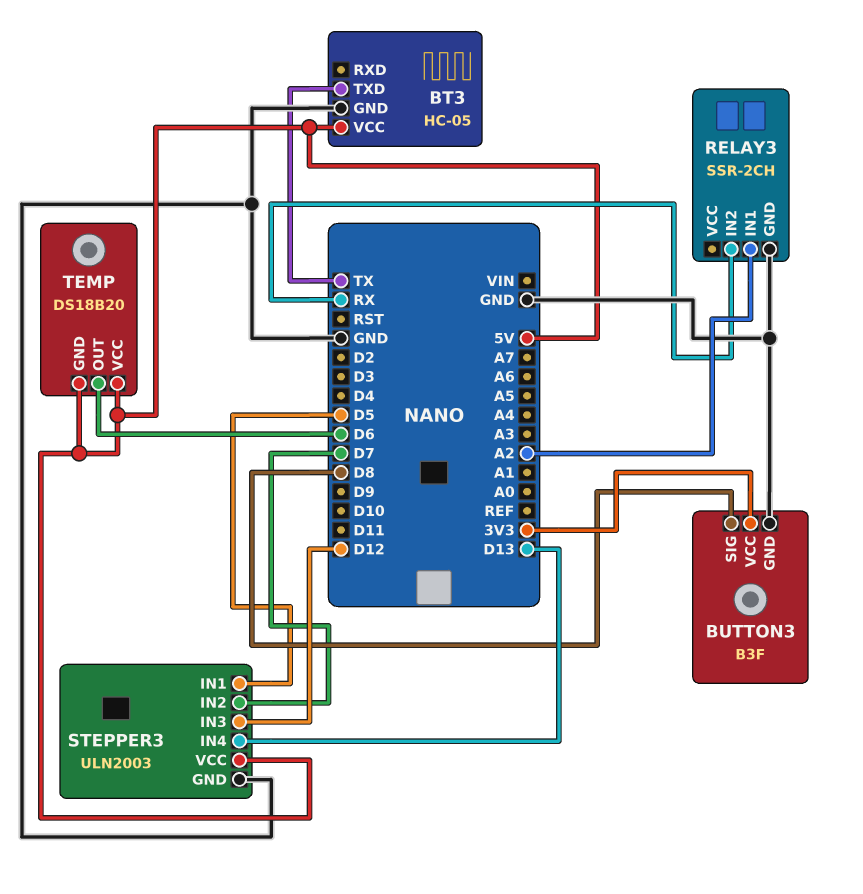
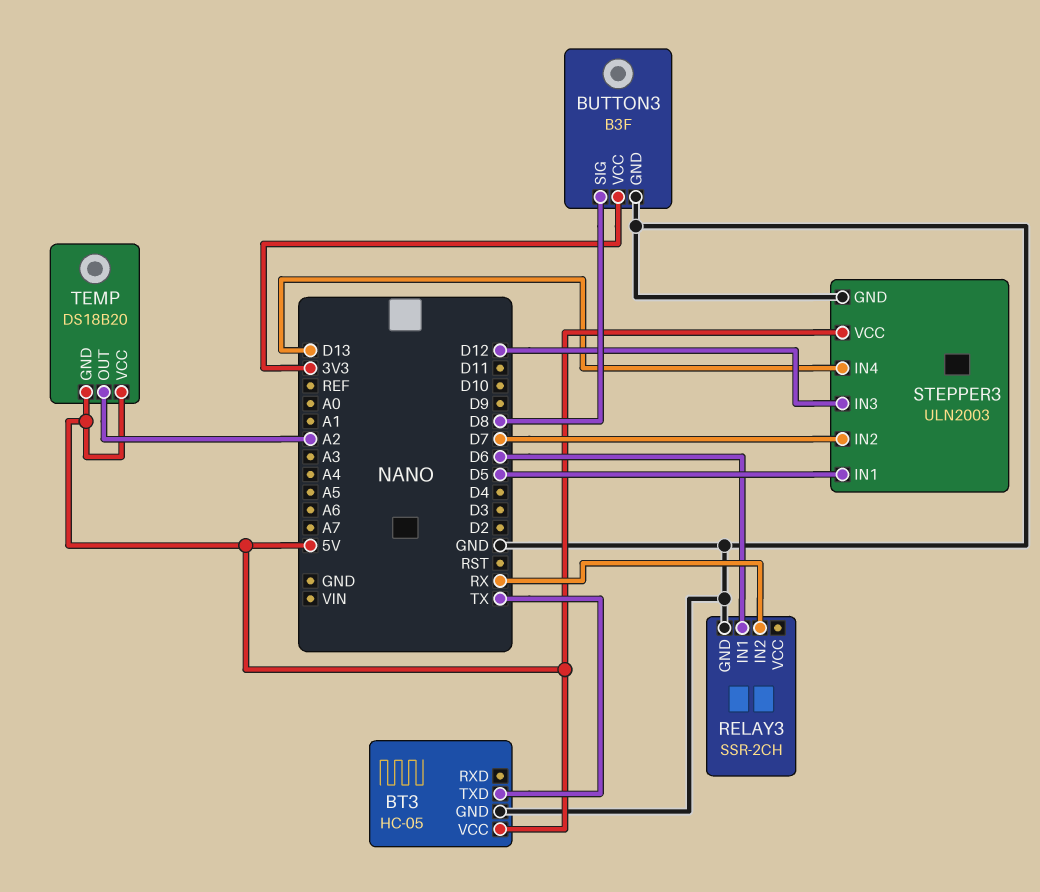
RELAY3 pin IN1: A2 -> D6
TEMP pin OUT: D6 -> A2

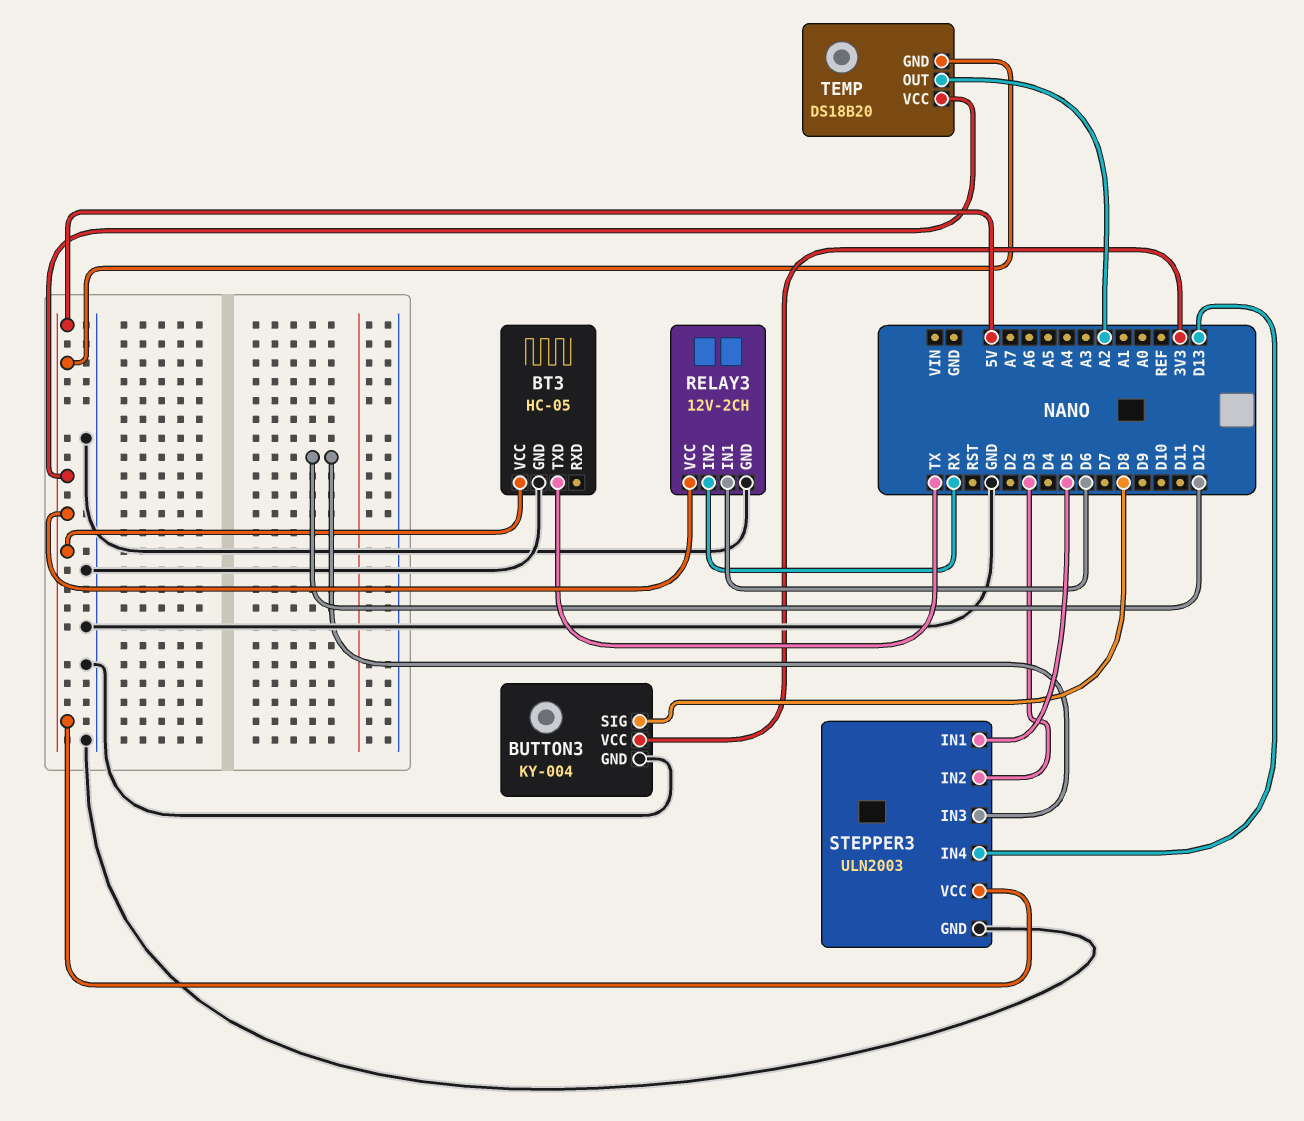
BUTTON3: B3F -> KY-004
RELAY3: SSR-2CH -> 12V-2CH
RELAY3 pin VCC: none -> 5V
STEPPER3 pin IN2: D7 -> D3

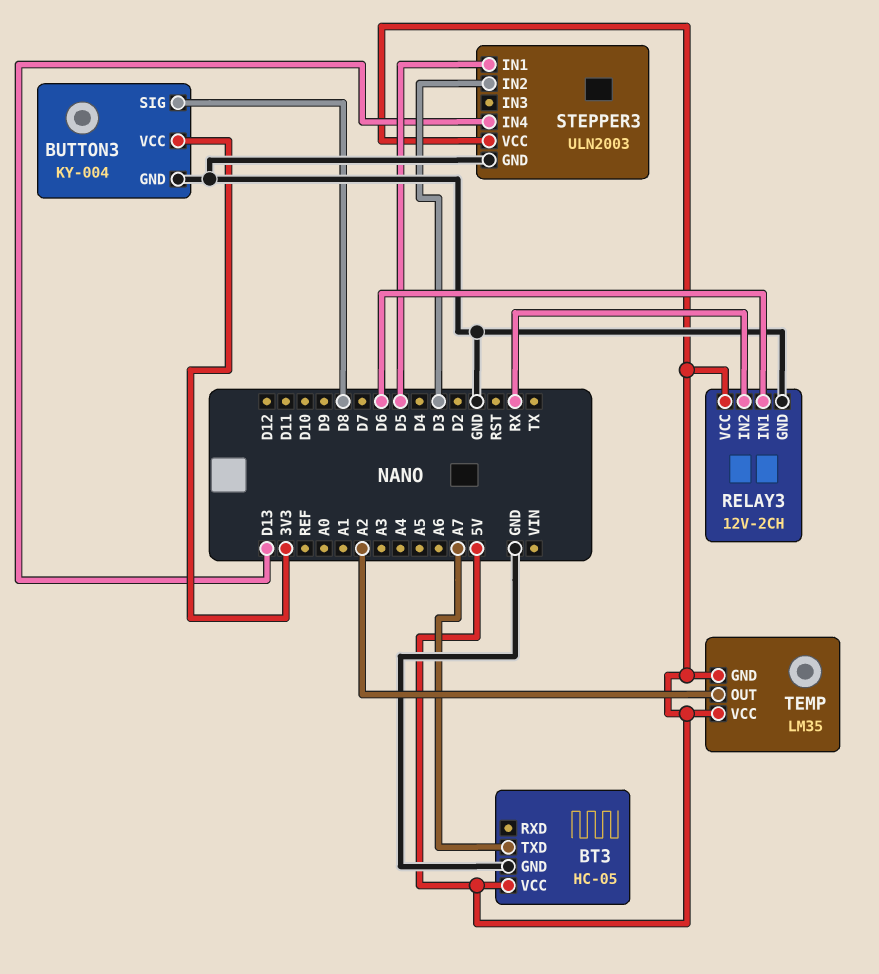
BT3 pin TXD: TX -> A7
STEPPER3 pin IN3: D12 -> none
TEMP: DS18B20 -> LM35

